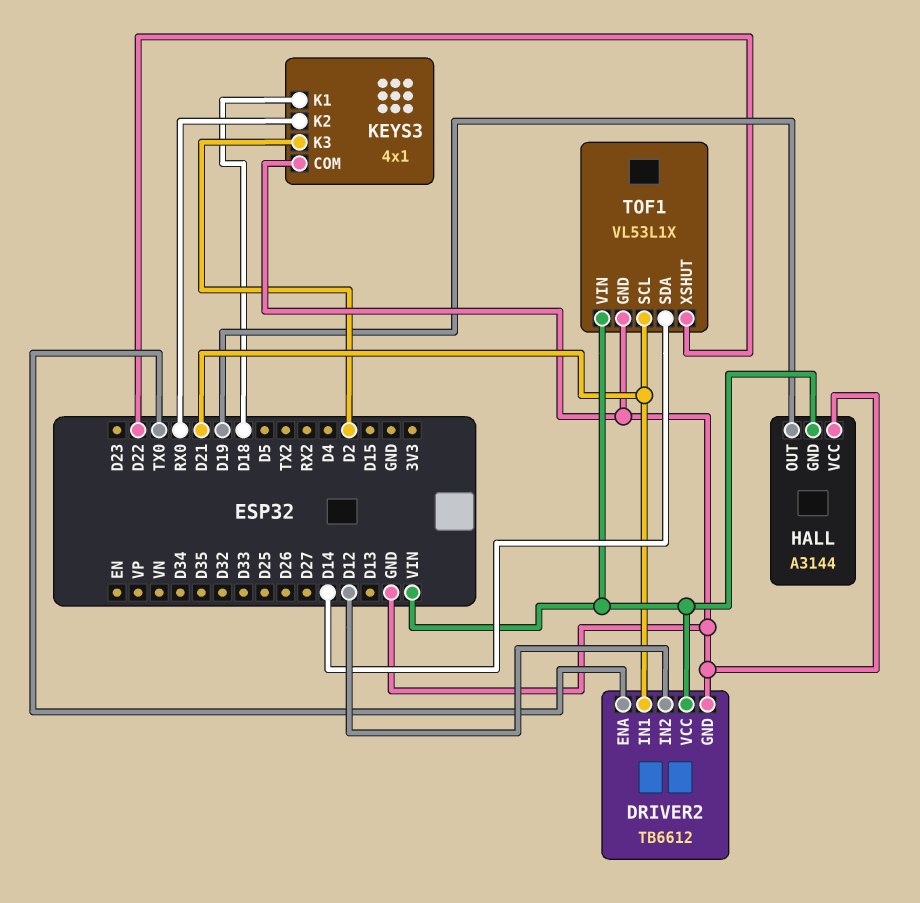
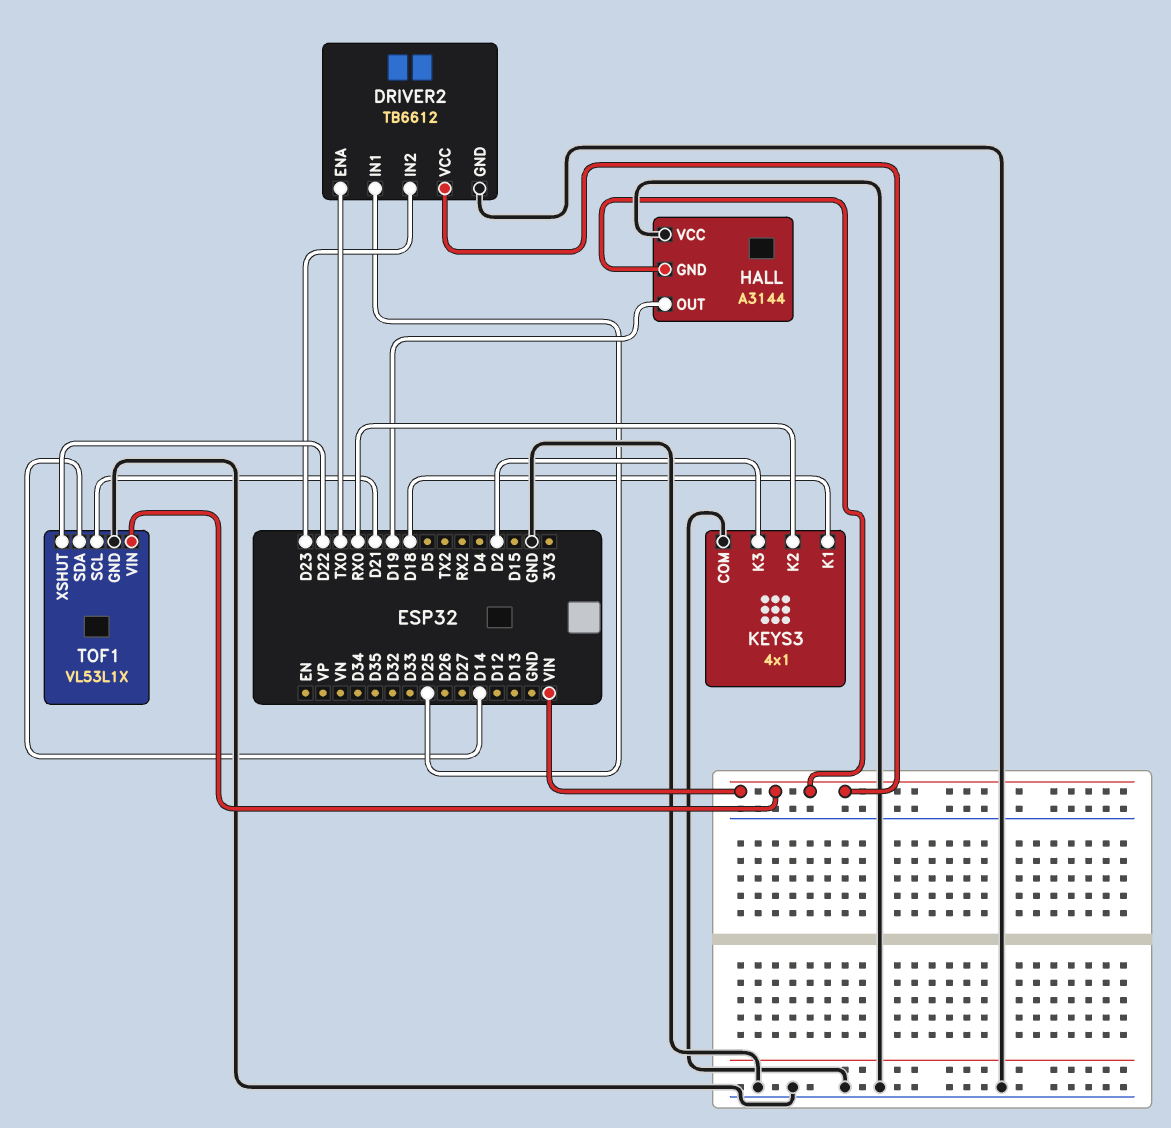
DRIVER2 pin IN1: D21 -> D25
DRIVER2 pin IN2: D12 -> D23

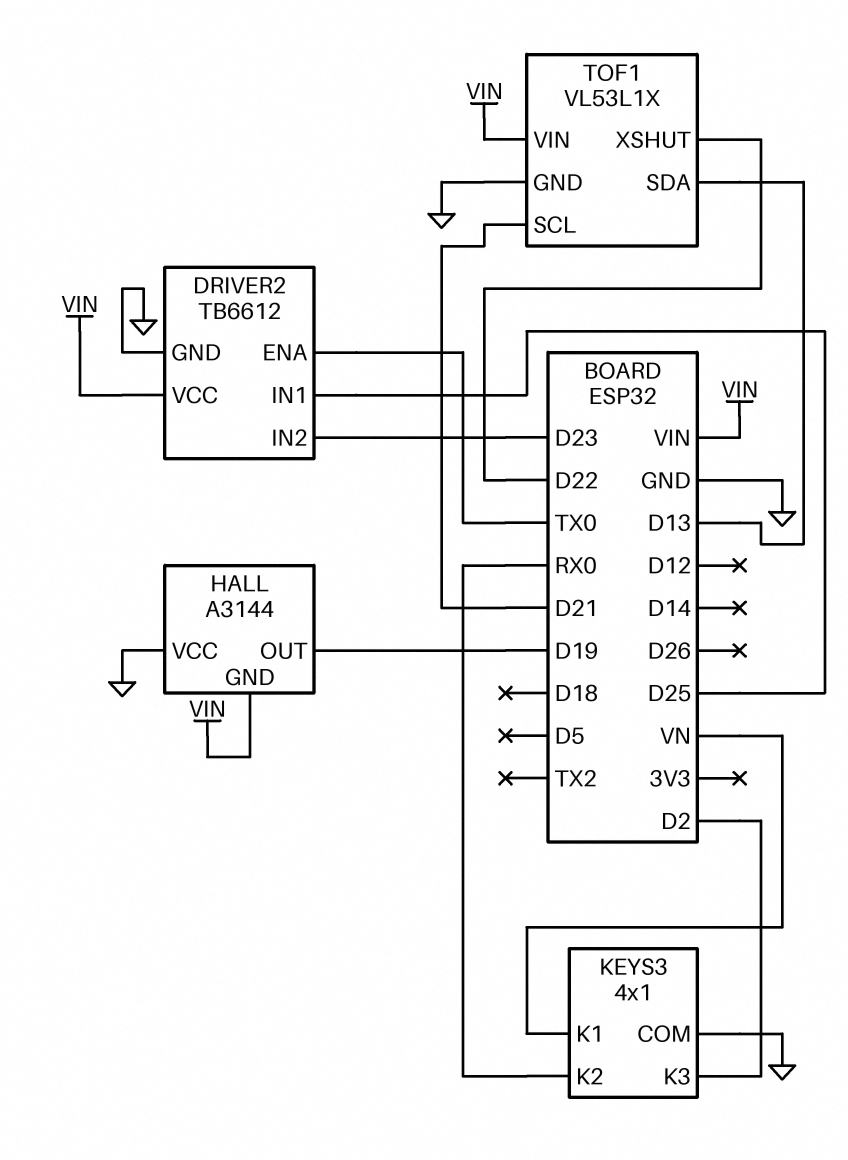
KEYS3 pin K1: D18 -> VN
TOF1 pin SDA: D14 -> D13

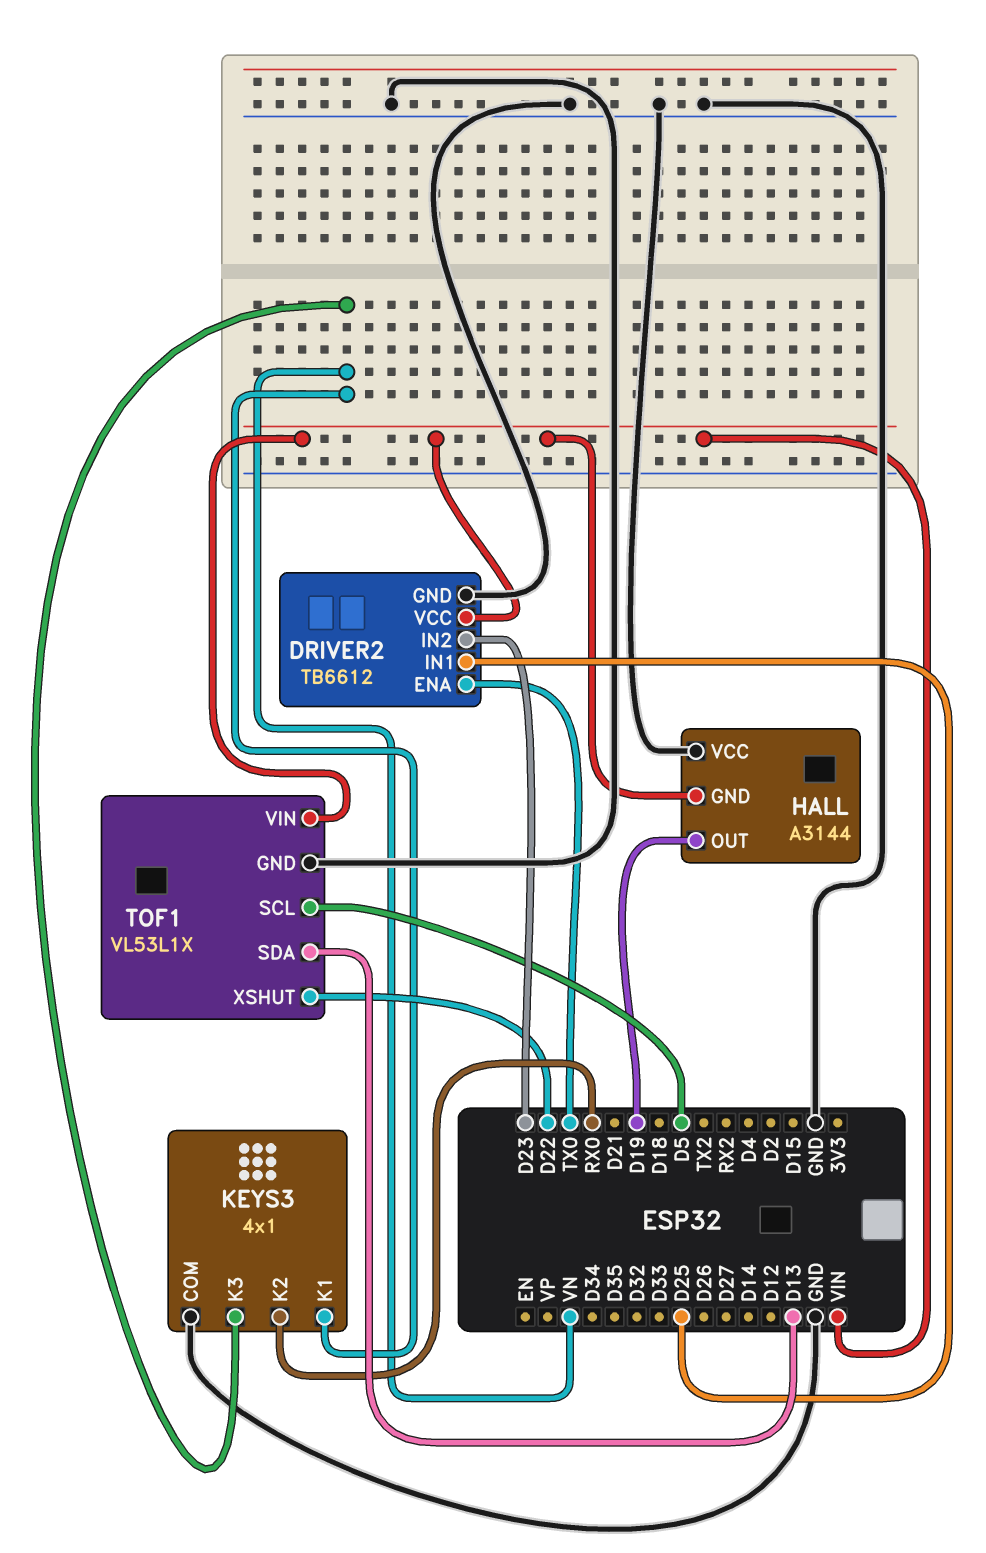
KEYS3 pin K3: D2 -> VN
TOF1 pin SCL: D21 -> D5

